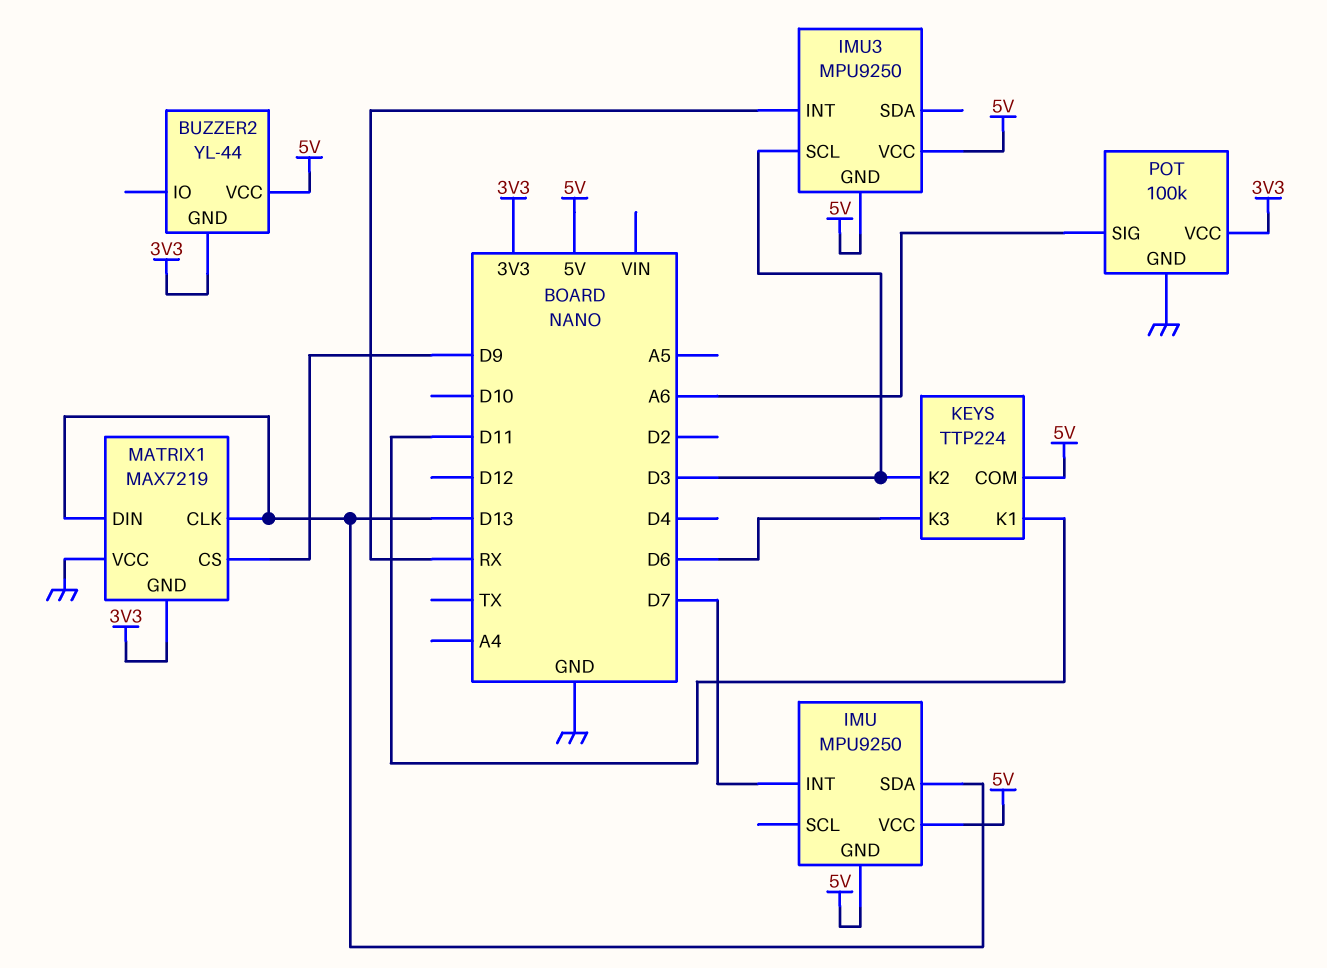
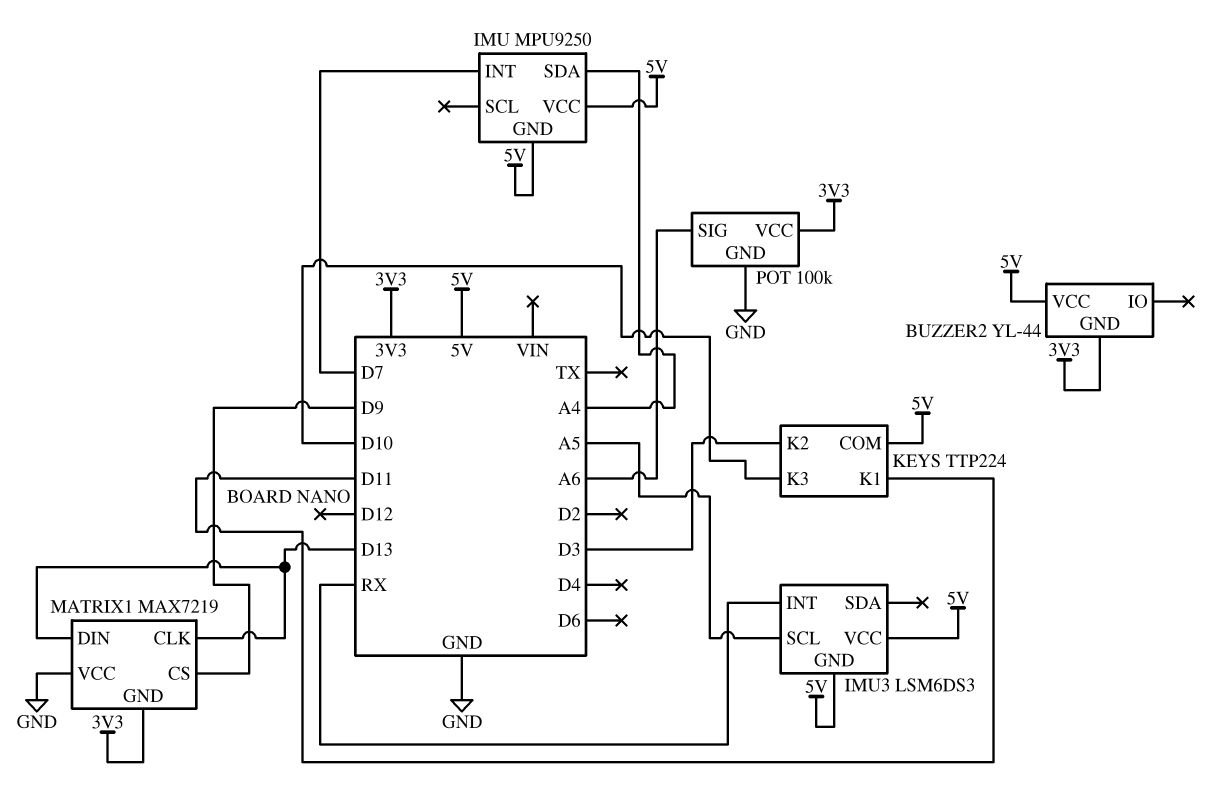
IMU pin SDA: D13 -> A4
IMU3: MPU9250 -> LSM6DS3
IMU3 pin SCL: D3 -> A5
KEYS pin K3: D6 -> D10

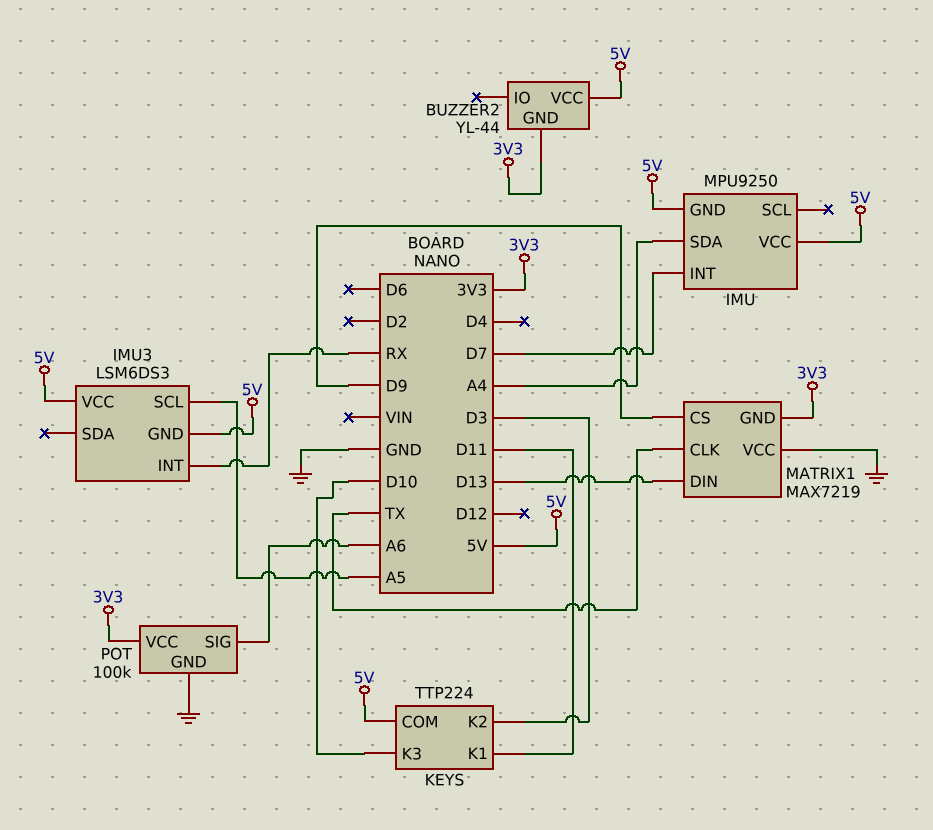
MATRIX1 pin CLK: D13 -> TX

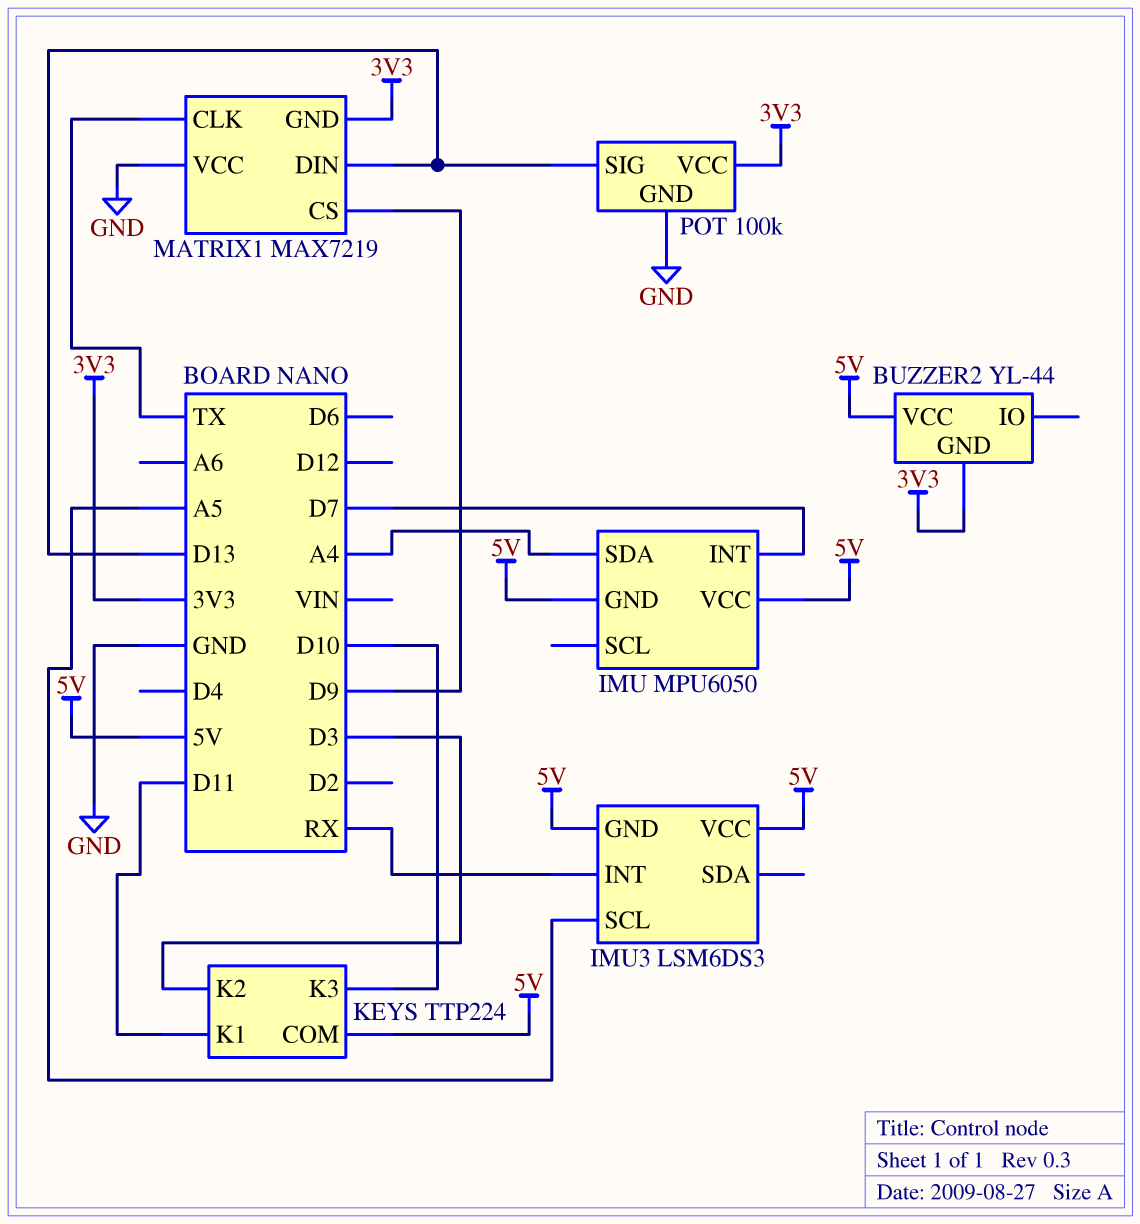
IMU: MPU9250 -> MPU6050
POT pin SIG: A6 -> D13

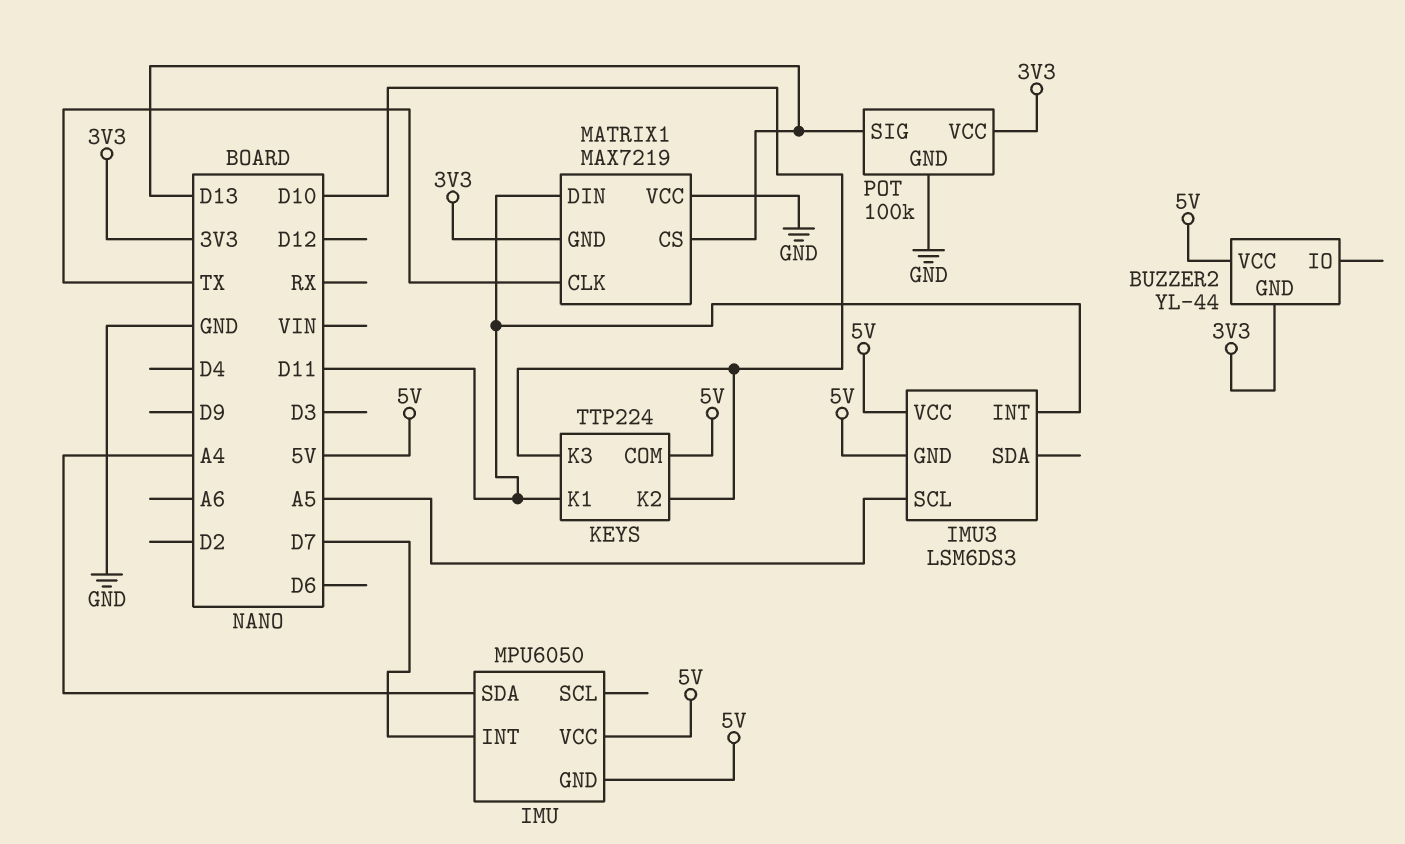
IMU3 pin INT: RX -> D11
KEYS pin K2: D3 -> D10
MATRIX1 pin CS: D9 -> D13
MATRIX1 pin DIN: D13 -> D11

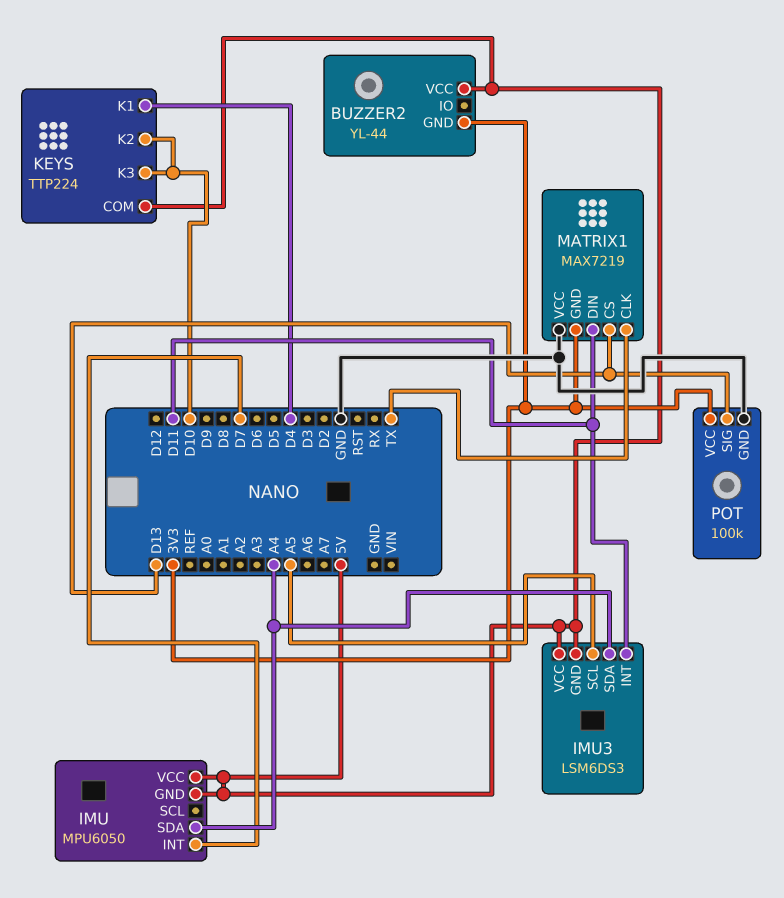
IMU3 pin SDA: none -> A4
KEYS pin K1: D11 -> D4

